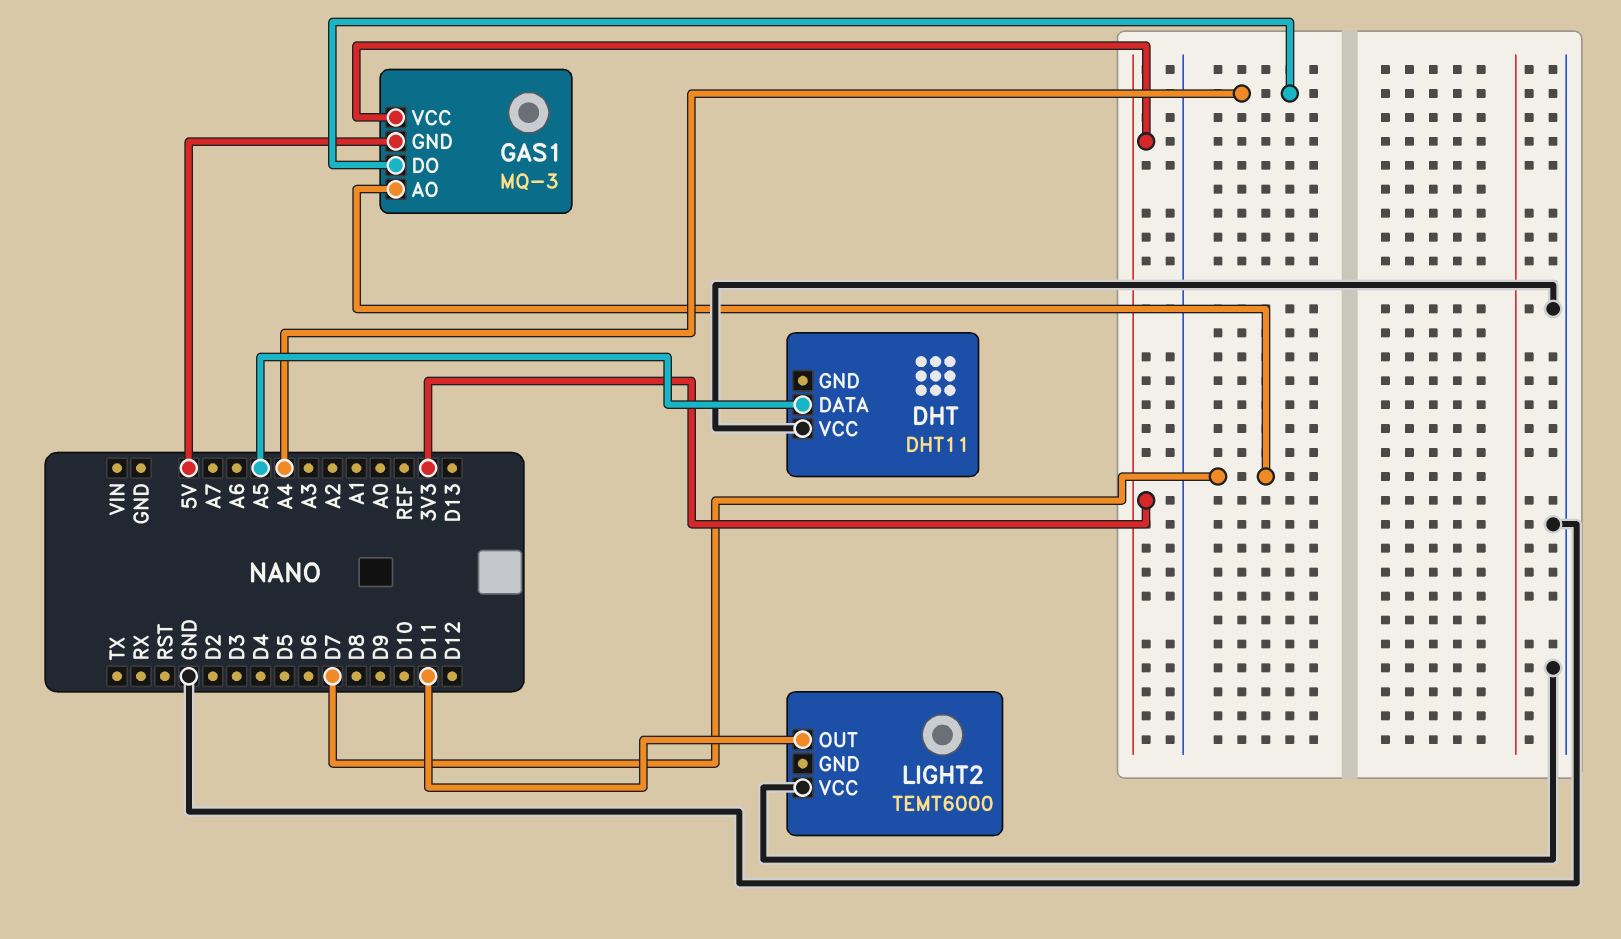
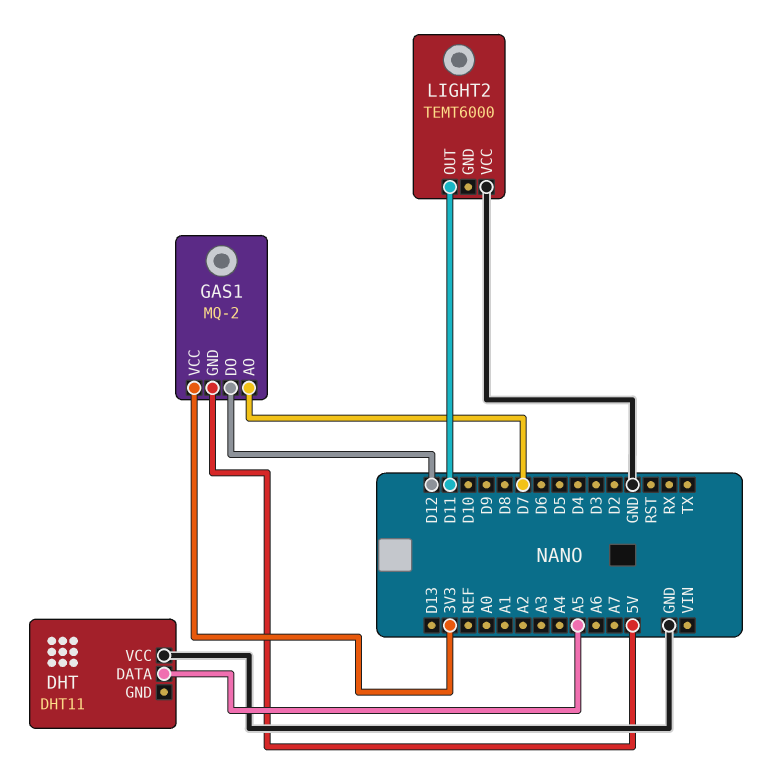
GAS1: MQ-3 -> MQ-2
GAS1 pin DO: A4 -> D12

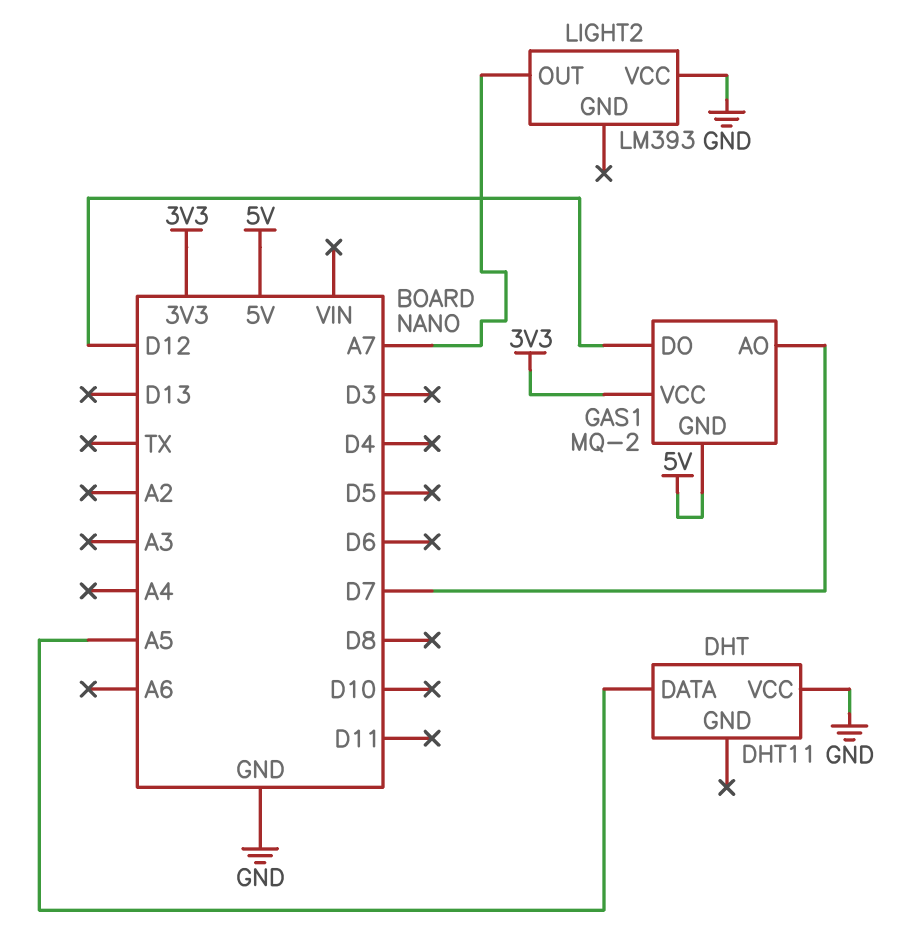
LIGHT2: TEMT6000 -> LM393
LIGHT2 pin OUT: D11 -> A7

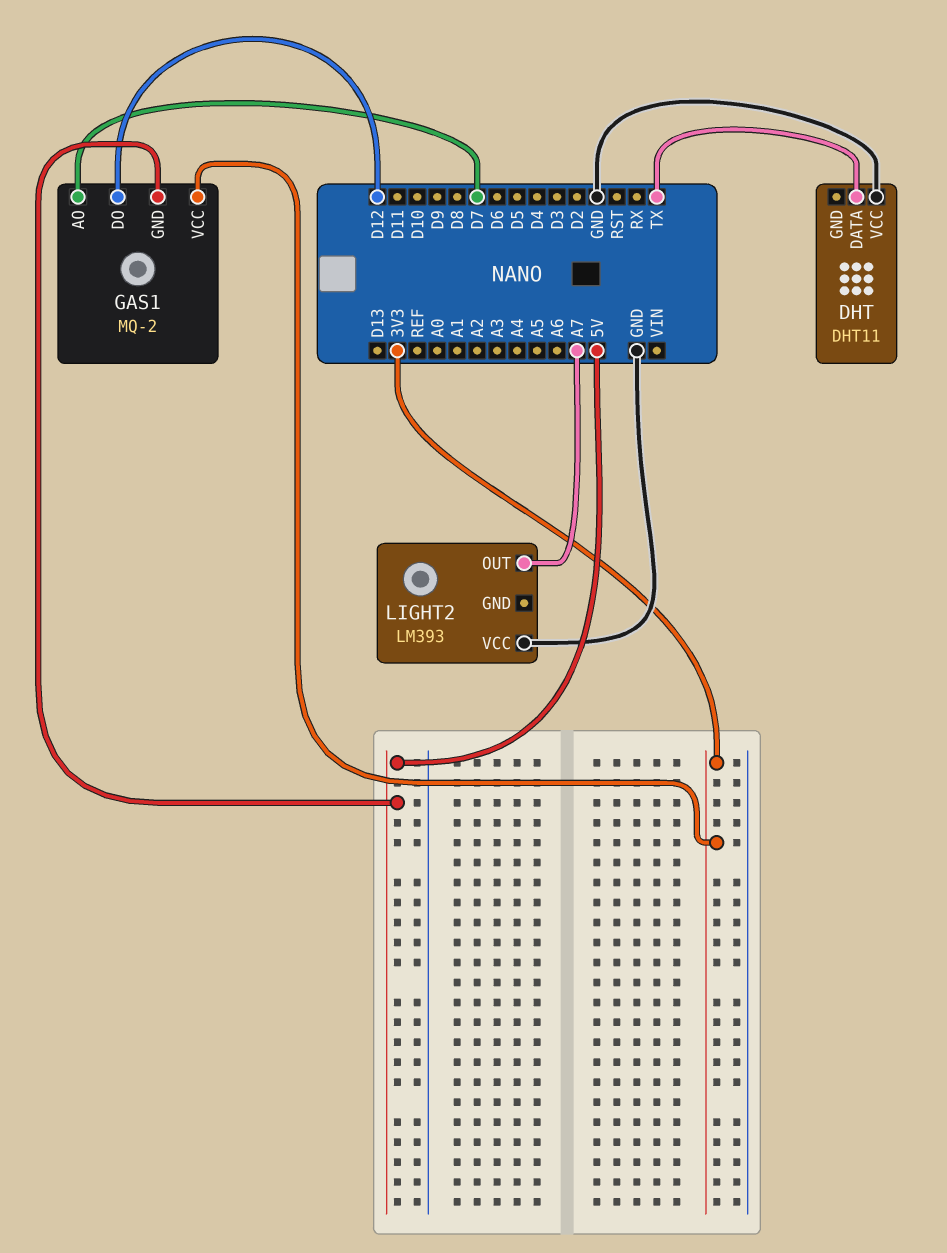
DHT pin DATA: A5 -> TX

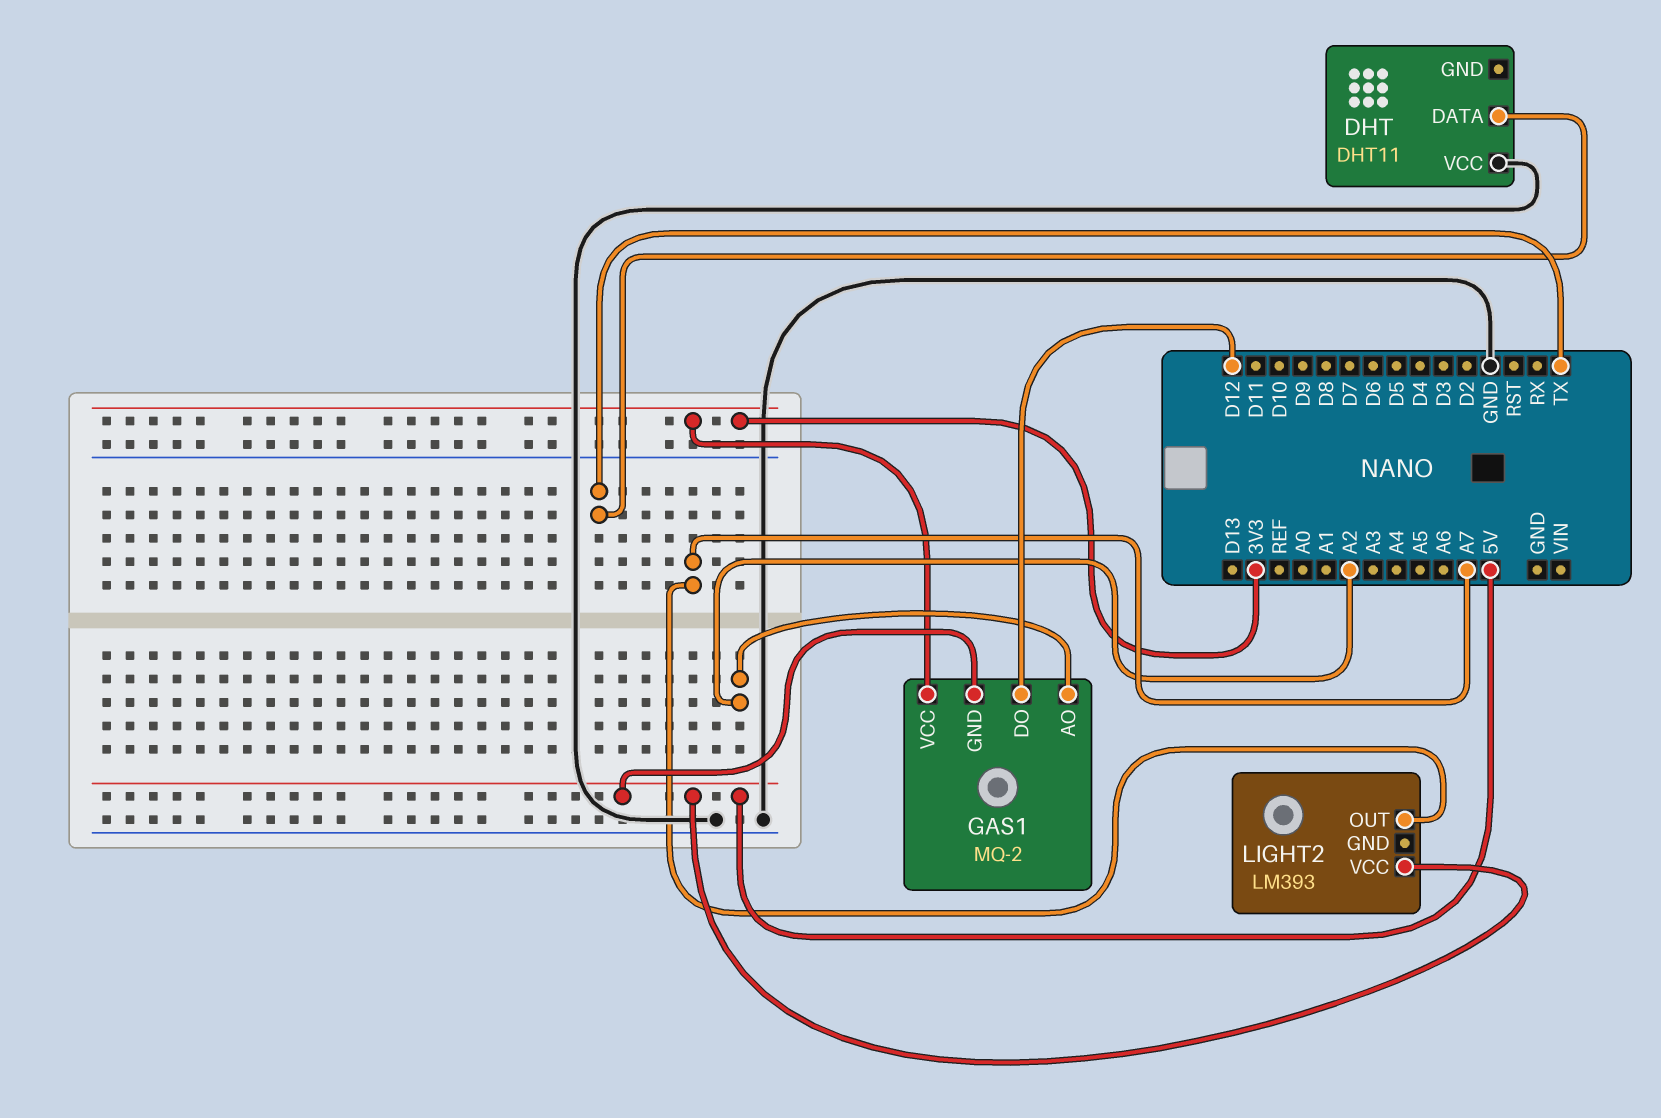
GAS1 pin AO: D7 -> A2
LIGHT2 pin VCC: GND -> 5V

